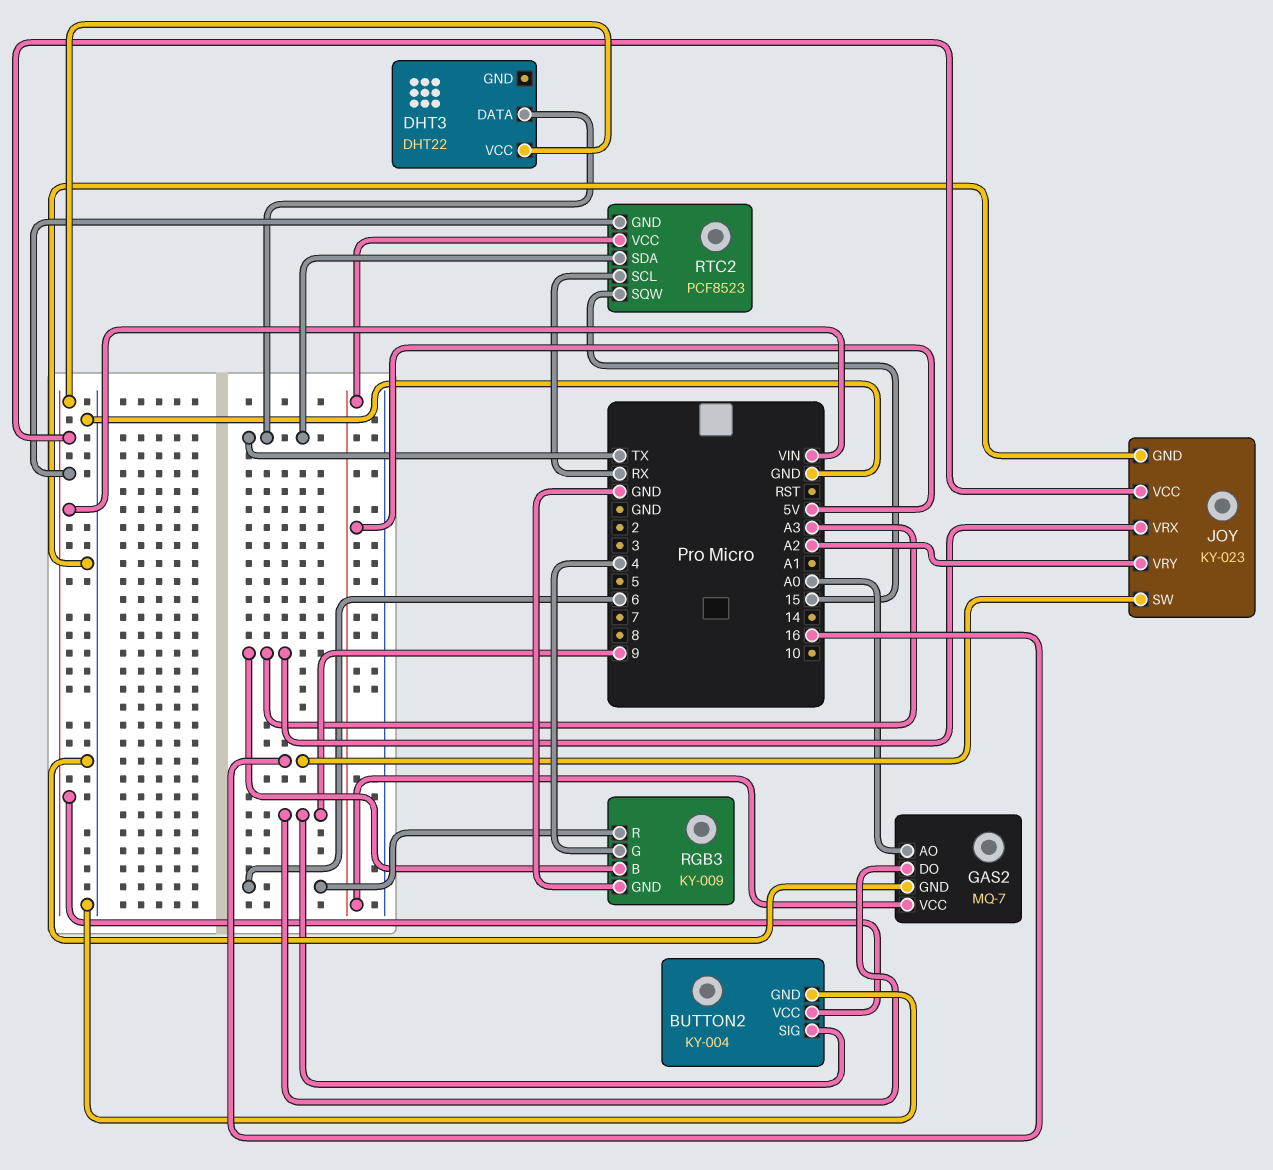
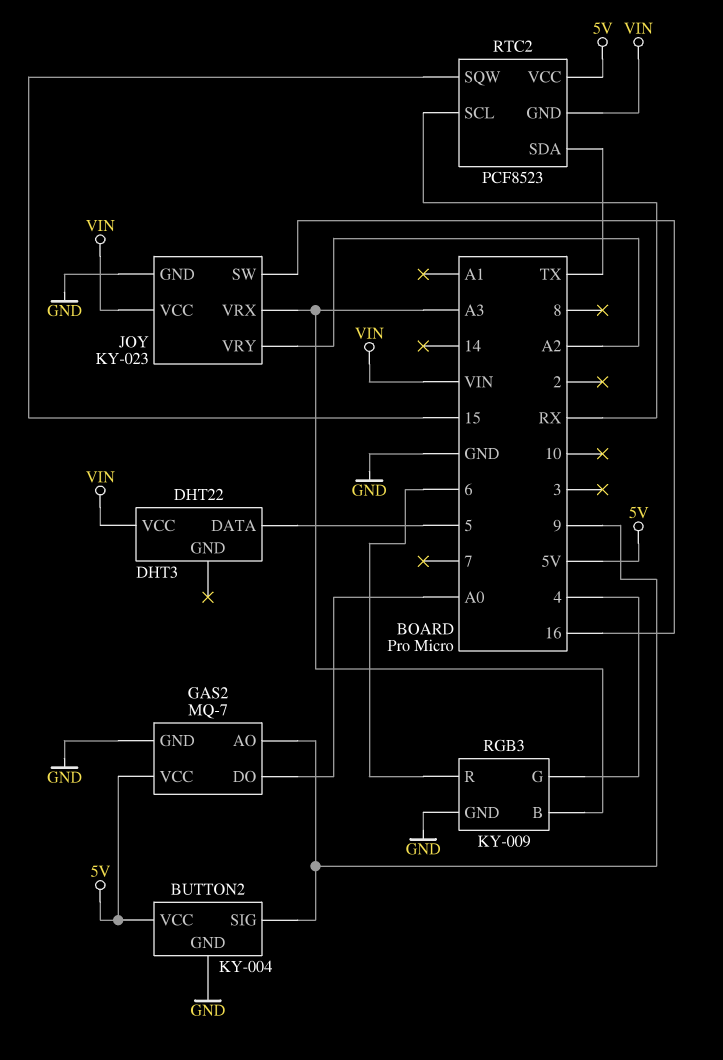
BUTTON2 pin VCC: VIN -> 5V
DHT3 pin DATA: TX -> 5
GAS2 pin AO: A0 -> 9
GAS2 pin DO: 9 -> A0

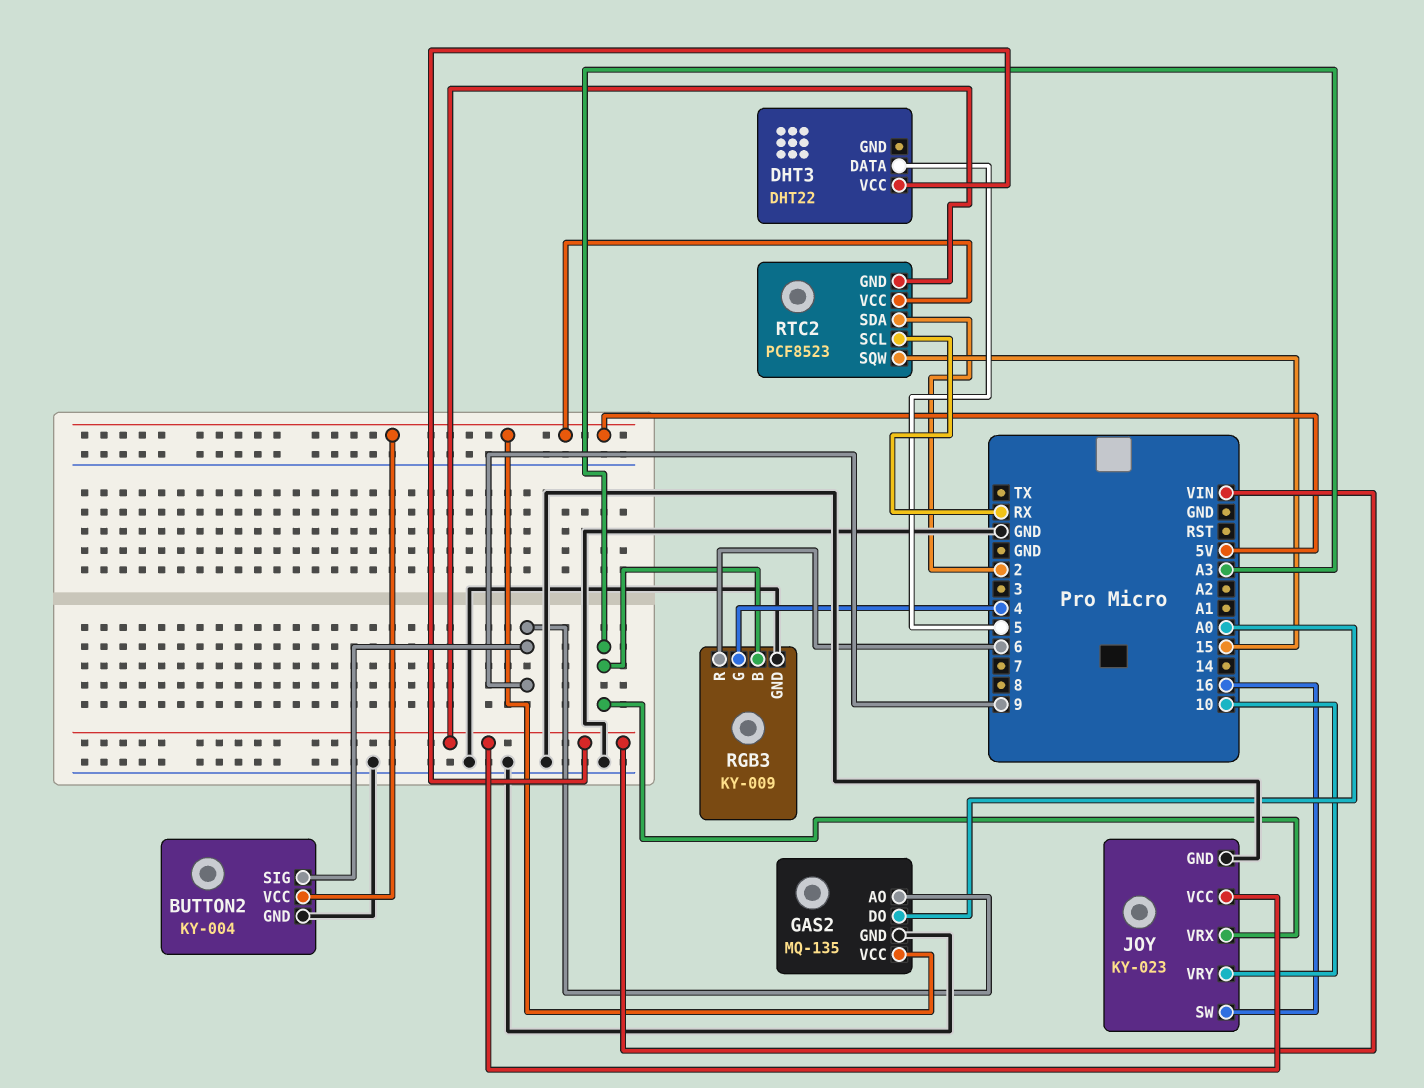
GAS2: MQ-7 -> MQ-135
JOY pin VRY: A2 -> 10
RTC2 pin SDA: TX -> 2

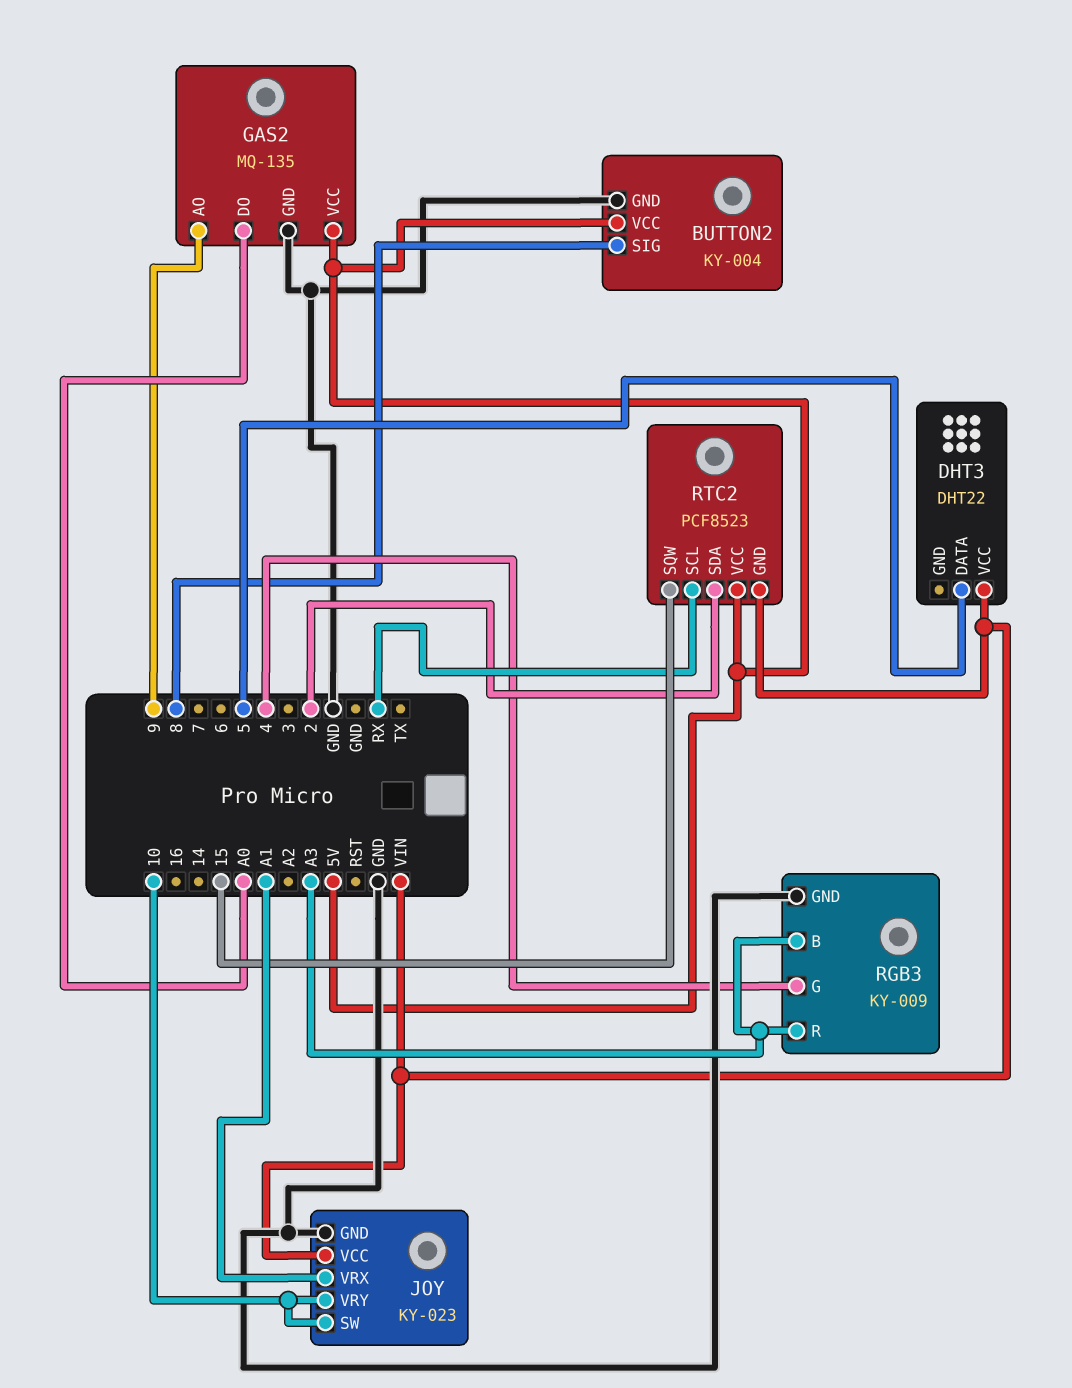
BUTTON2 pin SIG: 9 -> 8
JOY pin SW: 16 -> 10
JOY pin VRX: A3 -> A1
RGB3 pin R: 6 -> A3

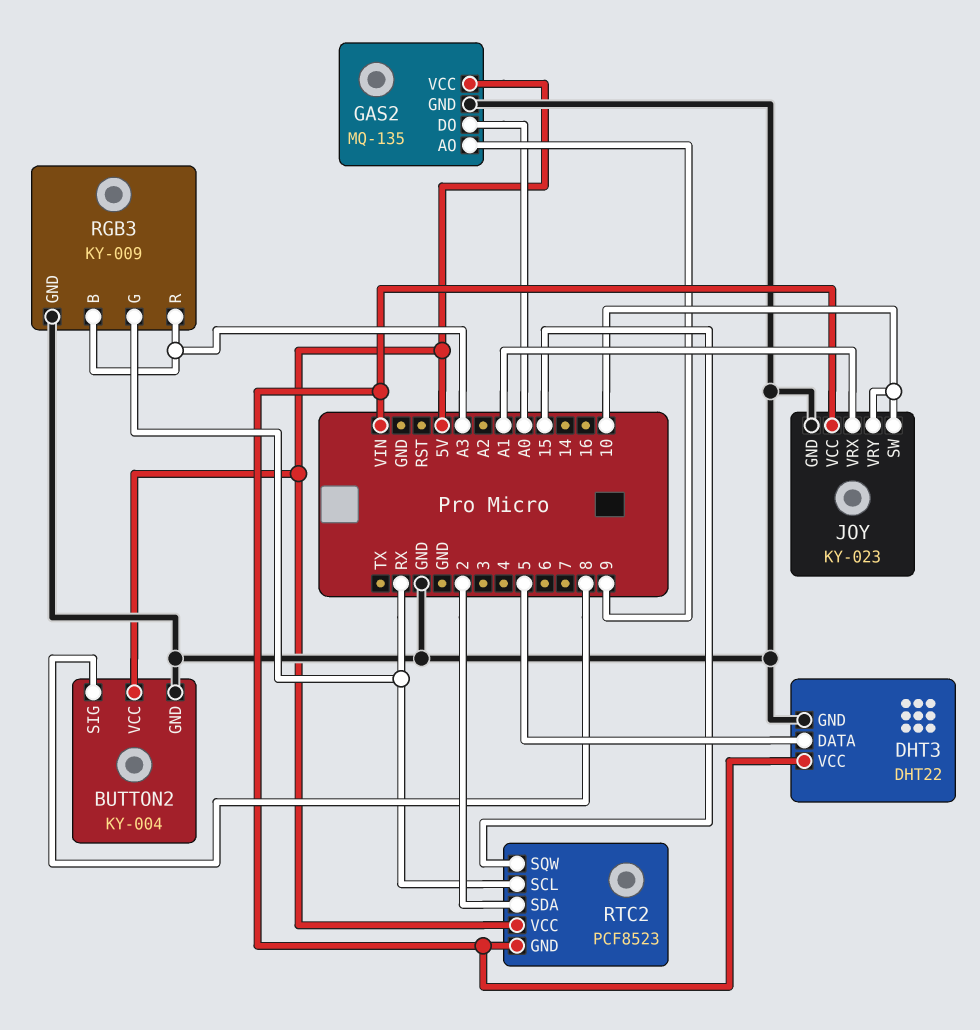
DHT3 pin GND: none -> GND
RGB3 pin G: 4 -> RX

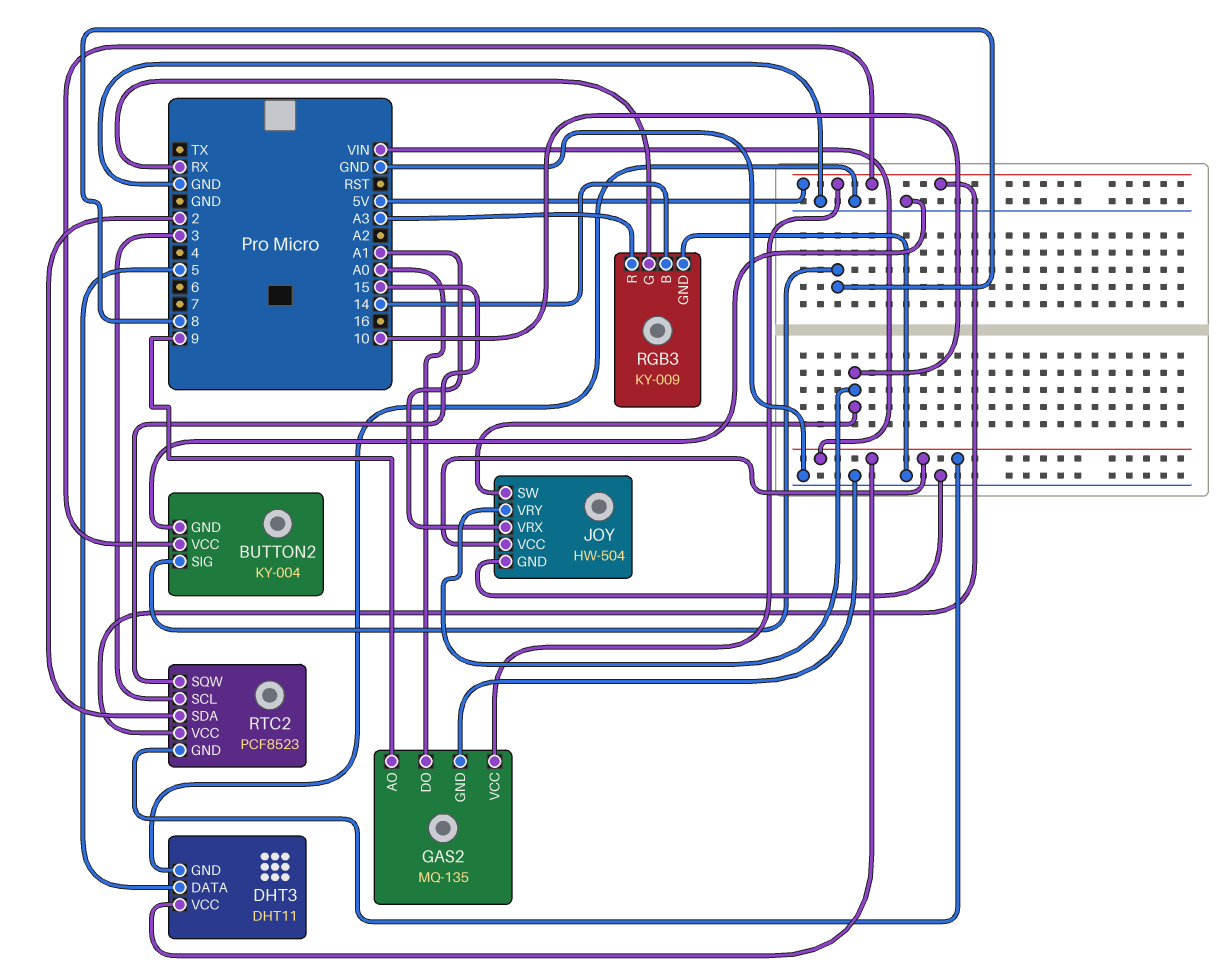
DHT3: DHT22 -> DHT11
JOY: KY-023 -> HW-504
RGB3 pin B: A3 -> 14
RTC2 pin SCL: RX -> 3

